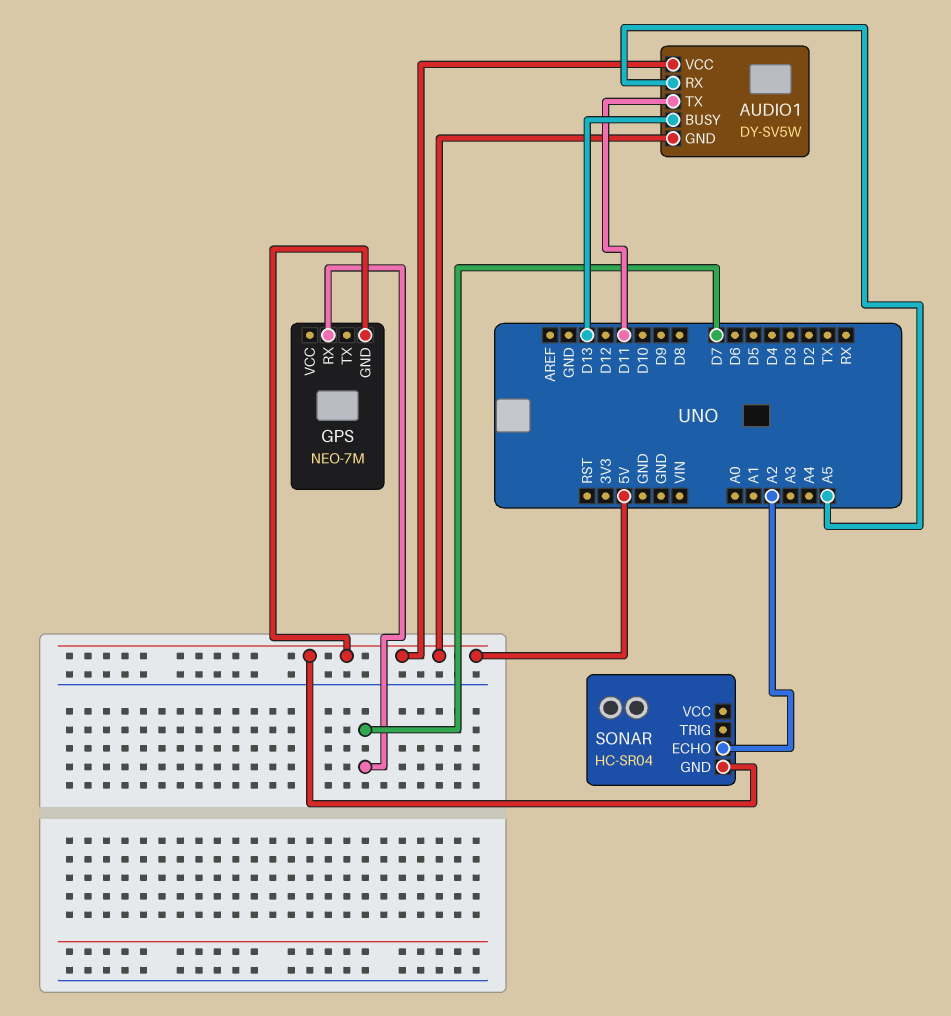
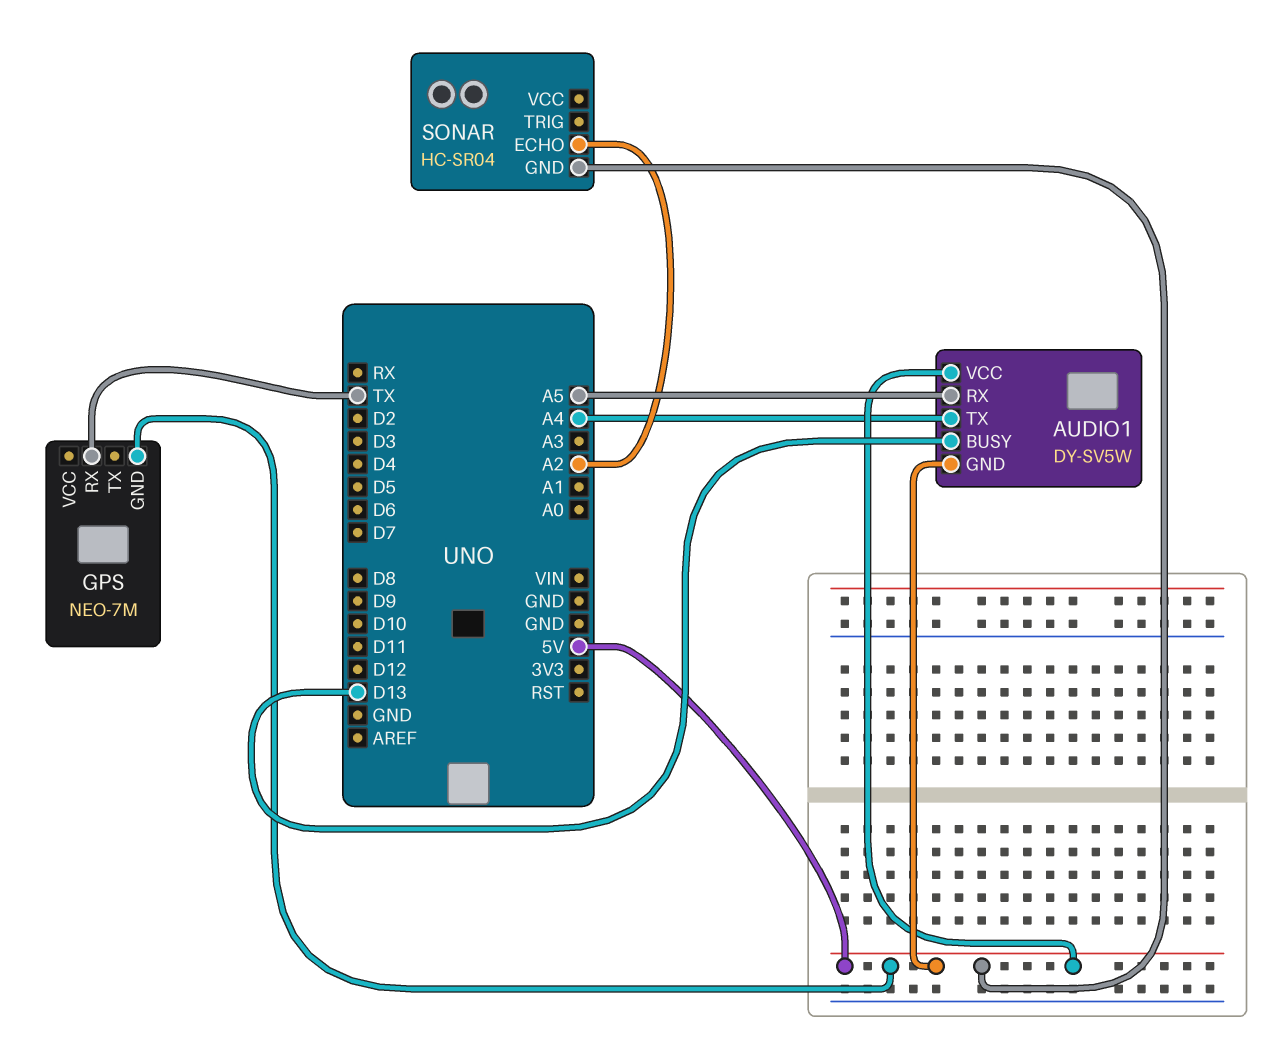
AUDIO1 pin TX: D11 -> A4
GPS pin RX: D7 -> TX

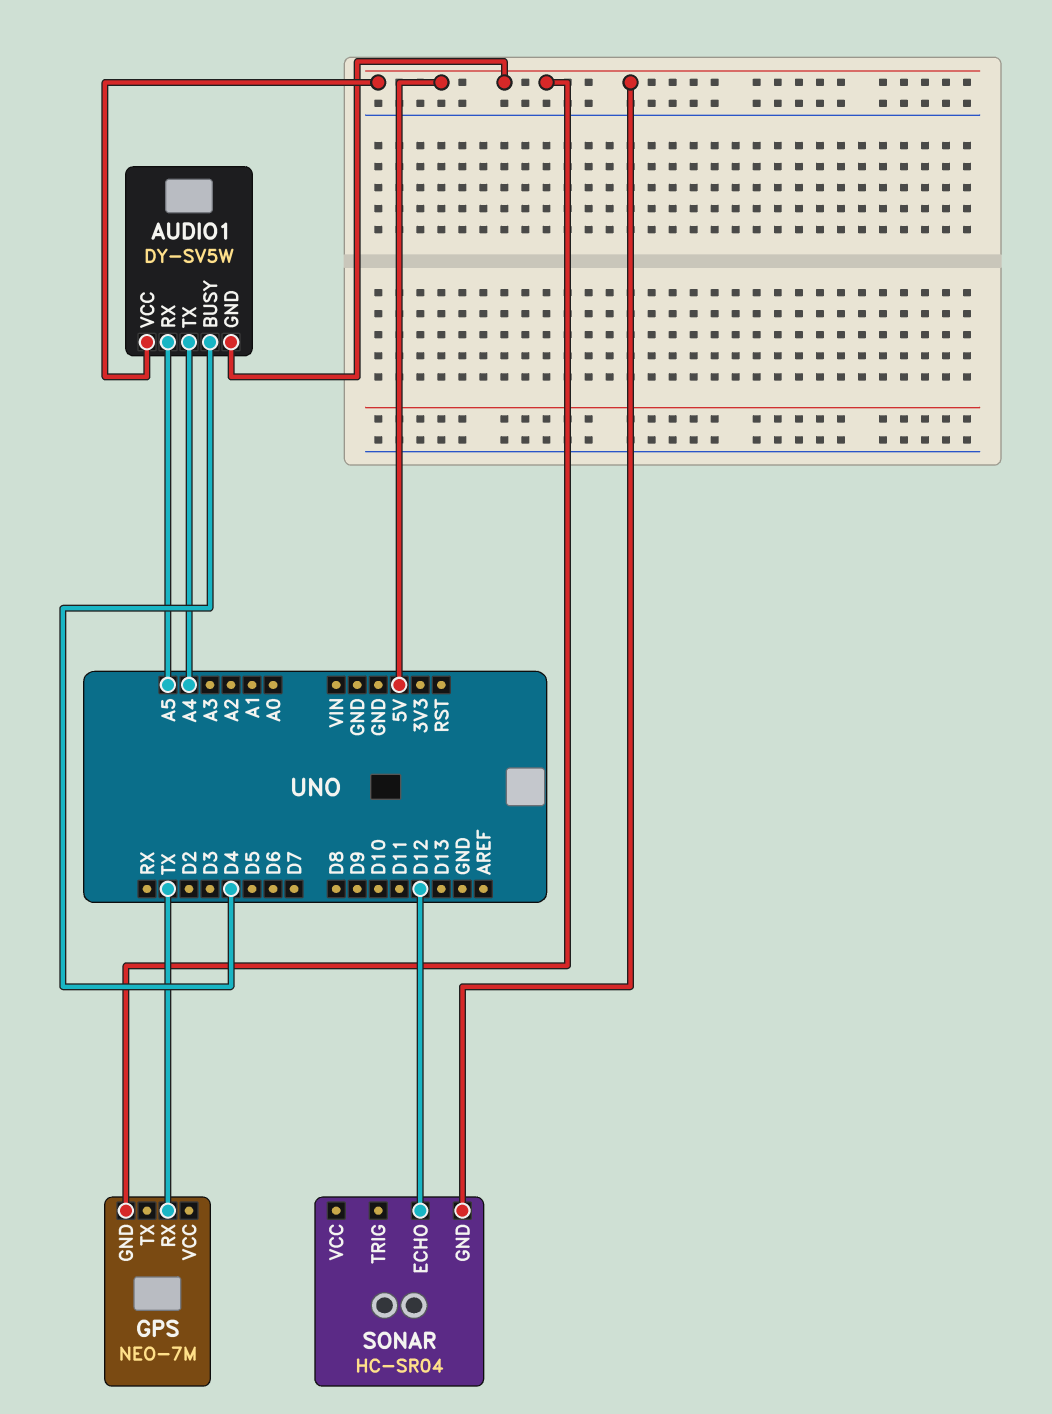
AUDIO1 pin BUSY: D13 -> D4
SONAR pin ECHO: A2 -> D12

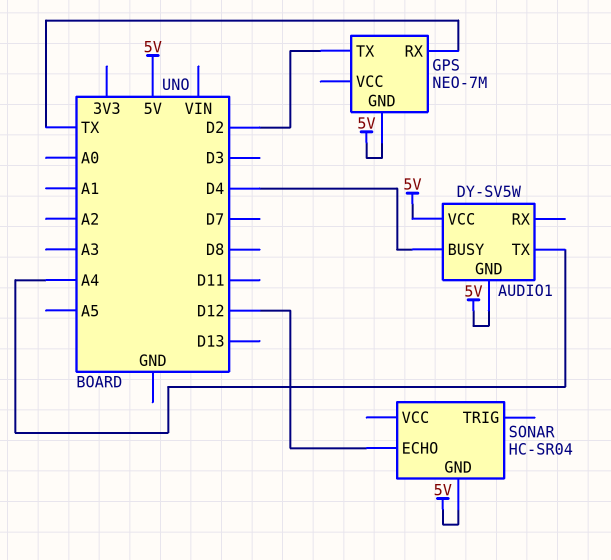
AUDIO1 pin RX: A5 -> none
GPS pin TX: none -> D2

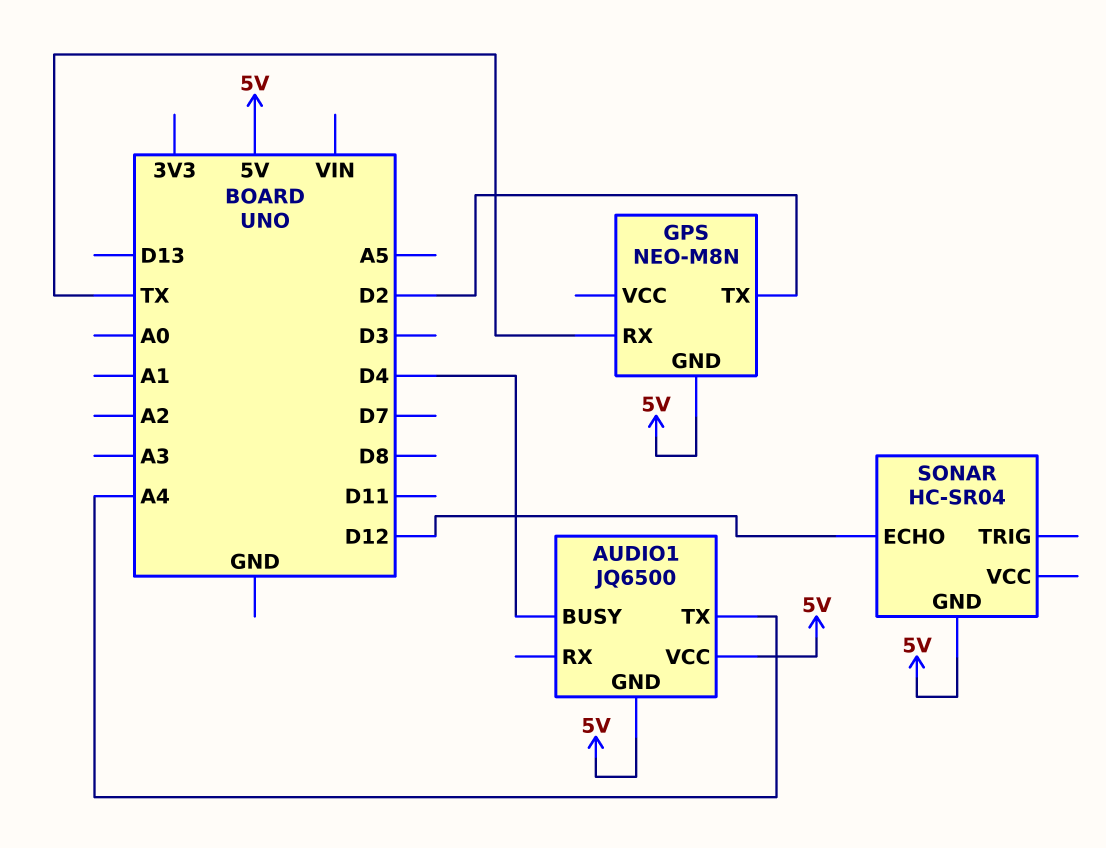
AUDIO1: DY-SV5W -> JQ6500
GPS: NEO-7M -> NEO-M8N

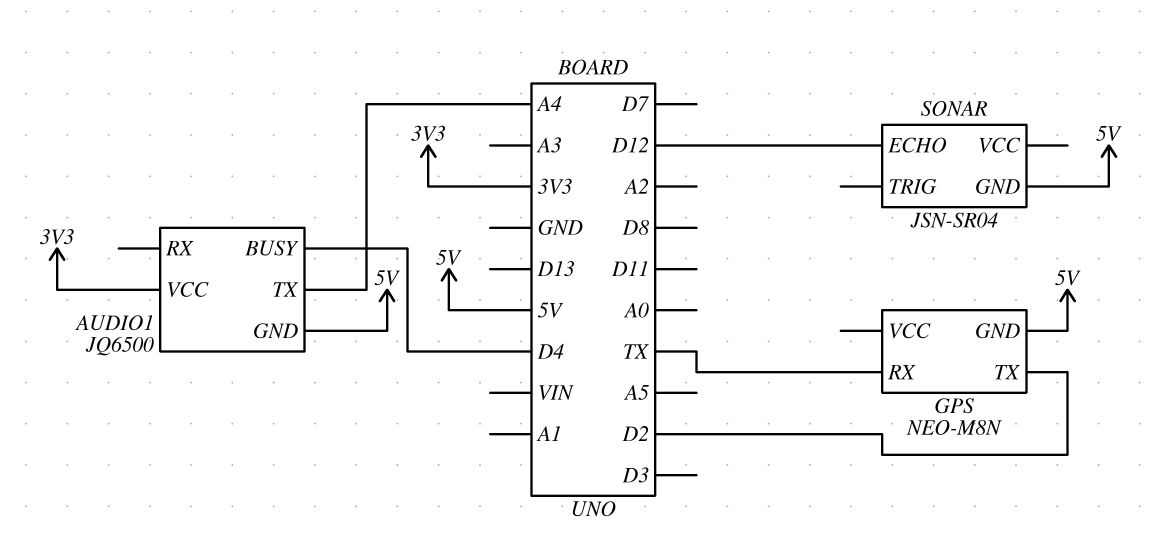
AUDIO1 pin VCC: 5V -> 3V3
SONAR: HC-SR04 -> JSN-SR04

